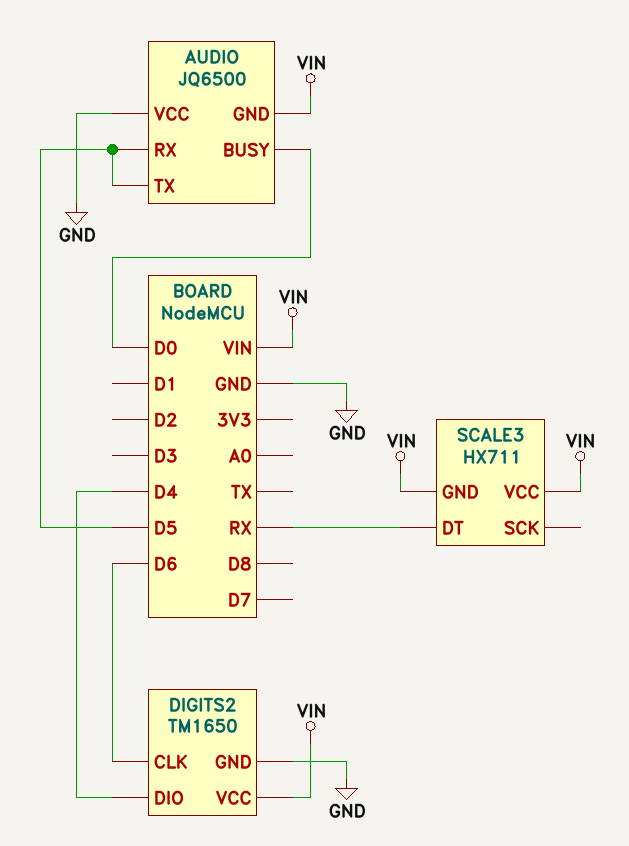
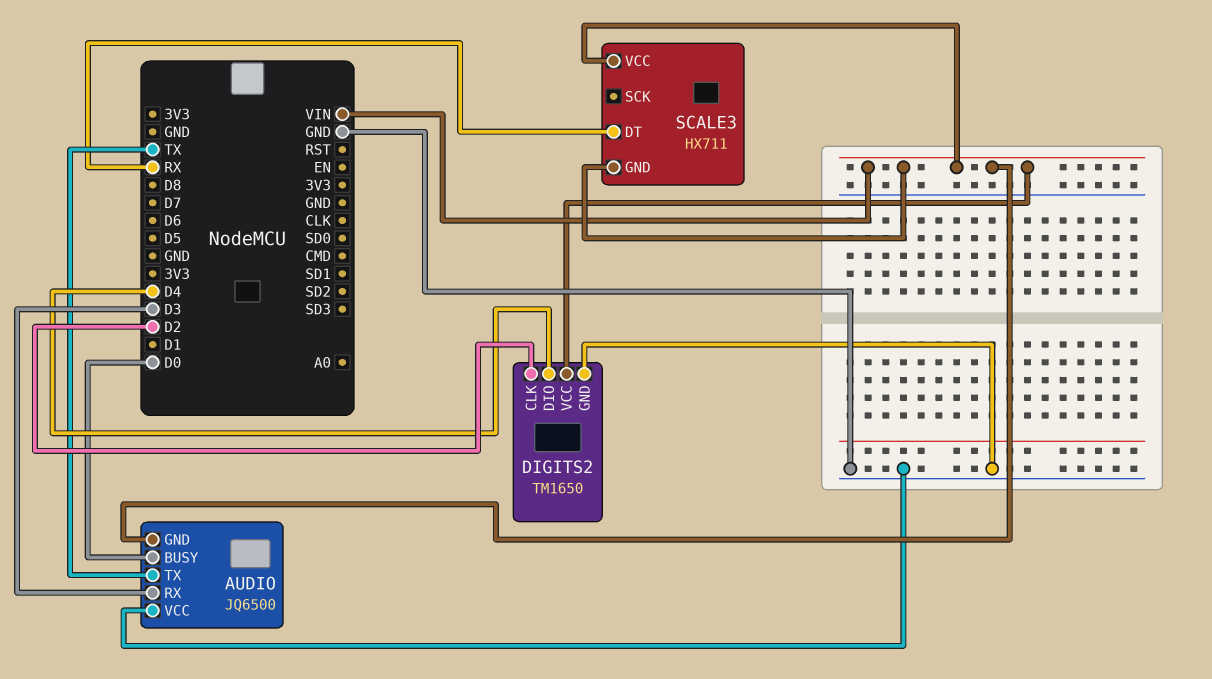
AUDIO pin RX: D5 -> D3
AUDIO pin TX: D5 -> TX
DIGITS2 pin CLK: D6 -> D2

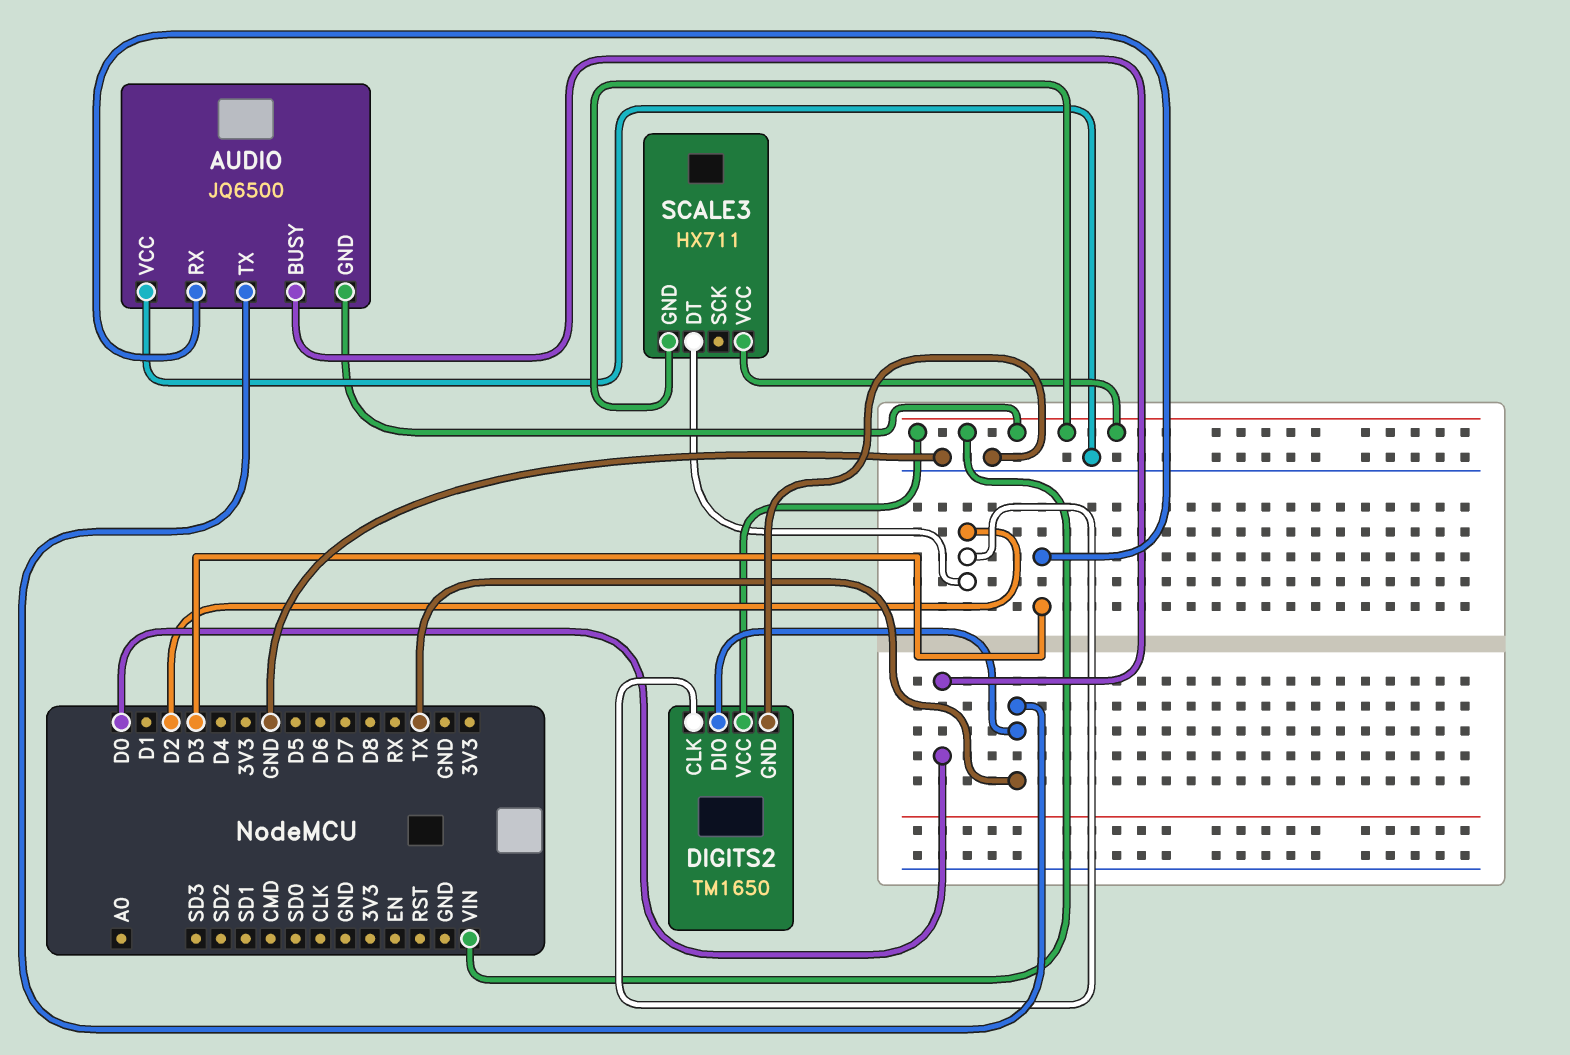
DIGITS2 pin DIO: D4 -> TX
SCALE3 pin DT: RX -> D2

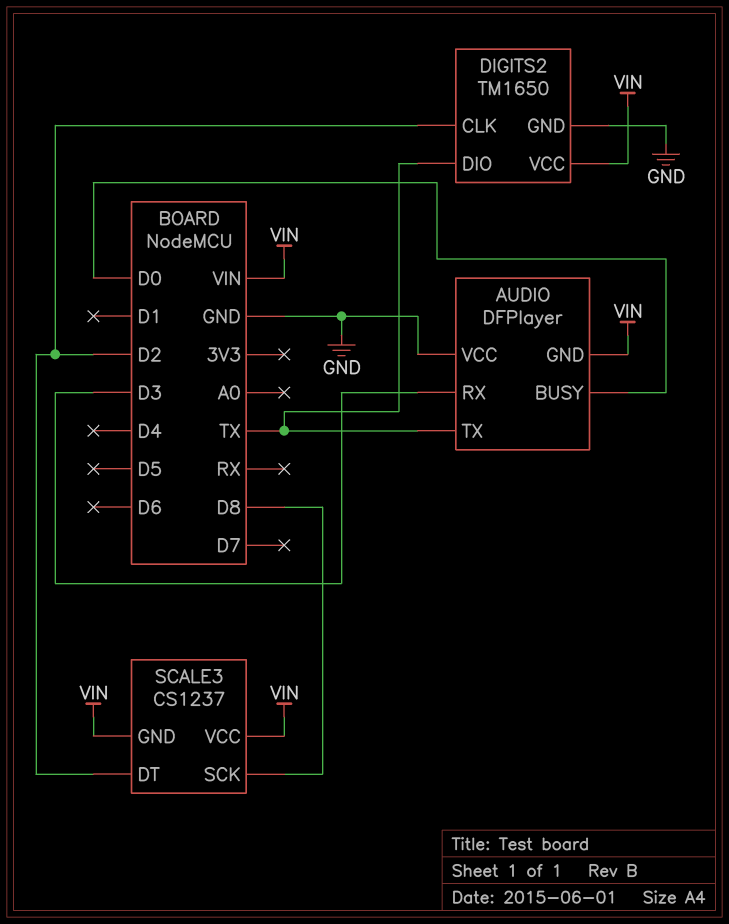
AUDIO: JQ6500 -> DFPlayer
SCALE3: HX711 -> CS1237
SCALE3 pin SCK: none -> D8

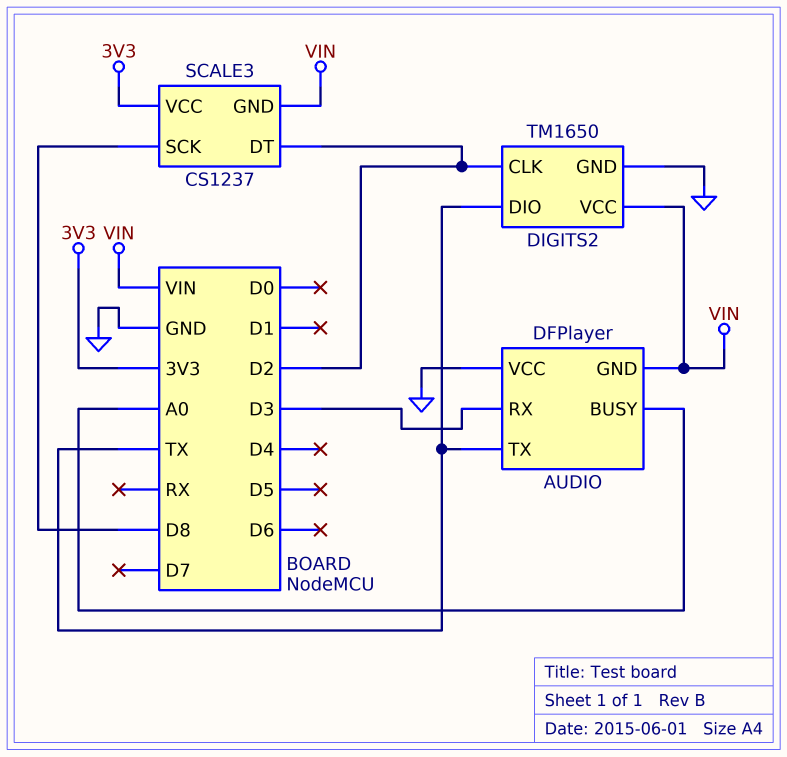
AUDIO pin BUSY: D0 -> A0
SCALE3 pin VCC: VIN -> 3V3

